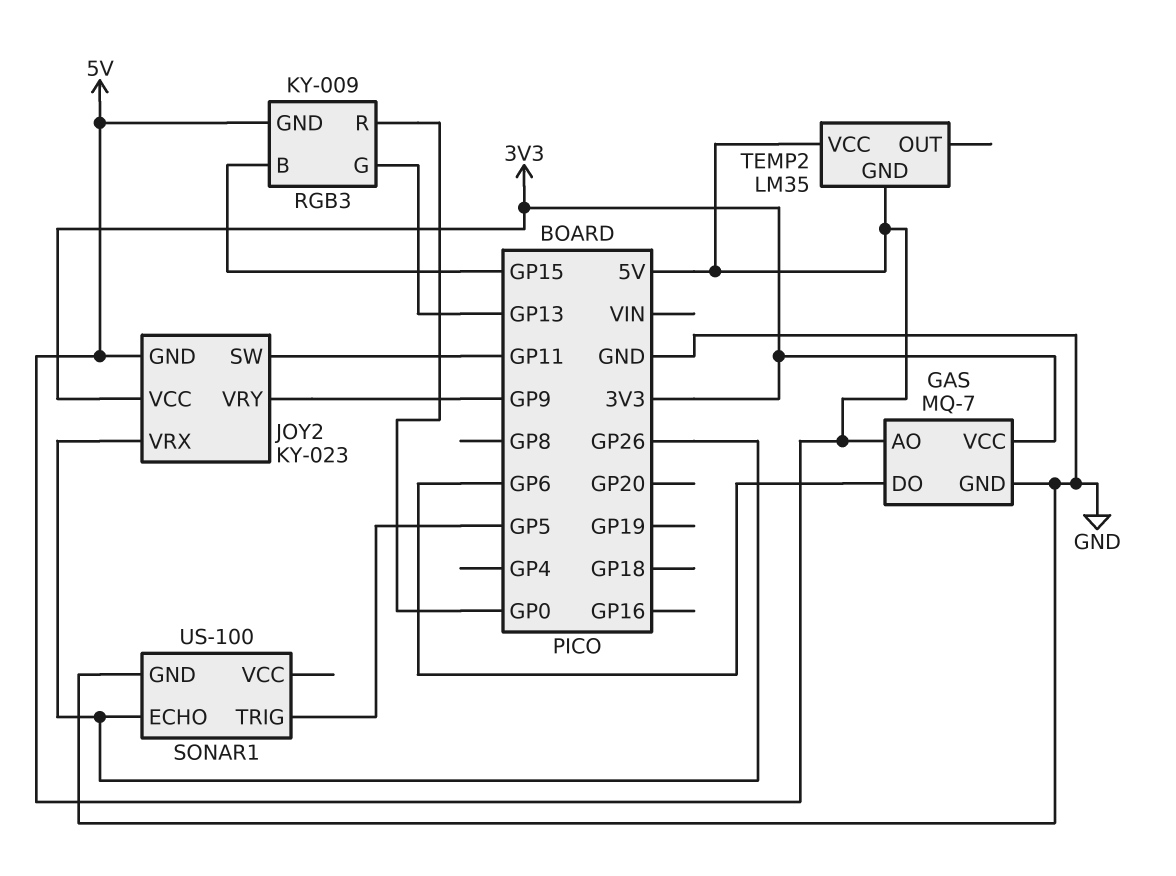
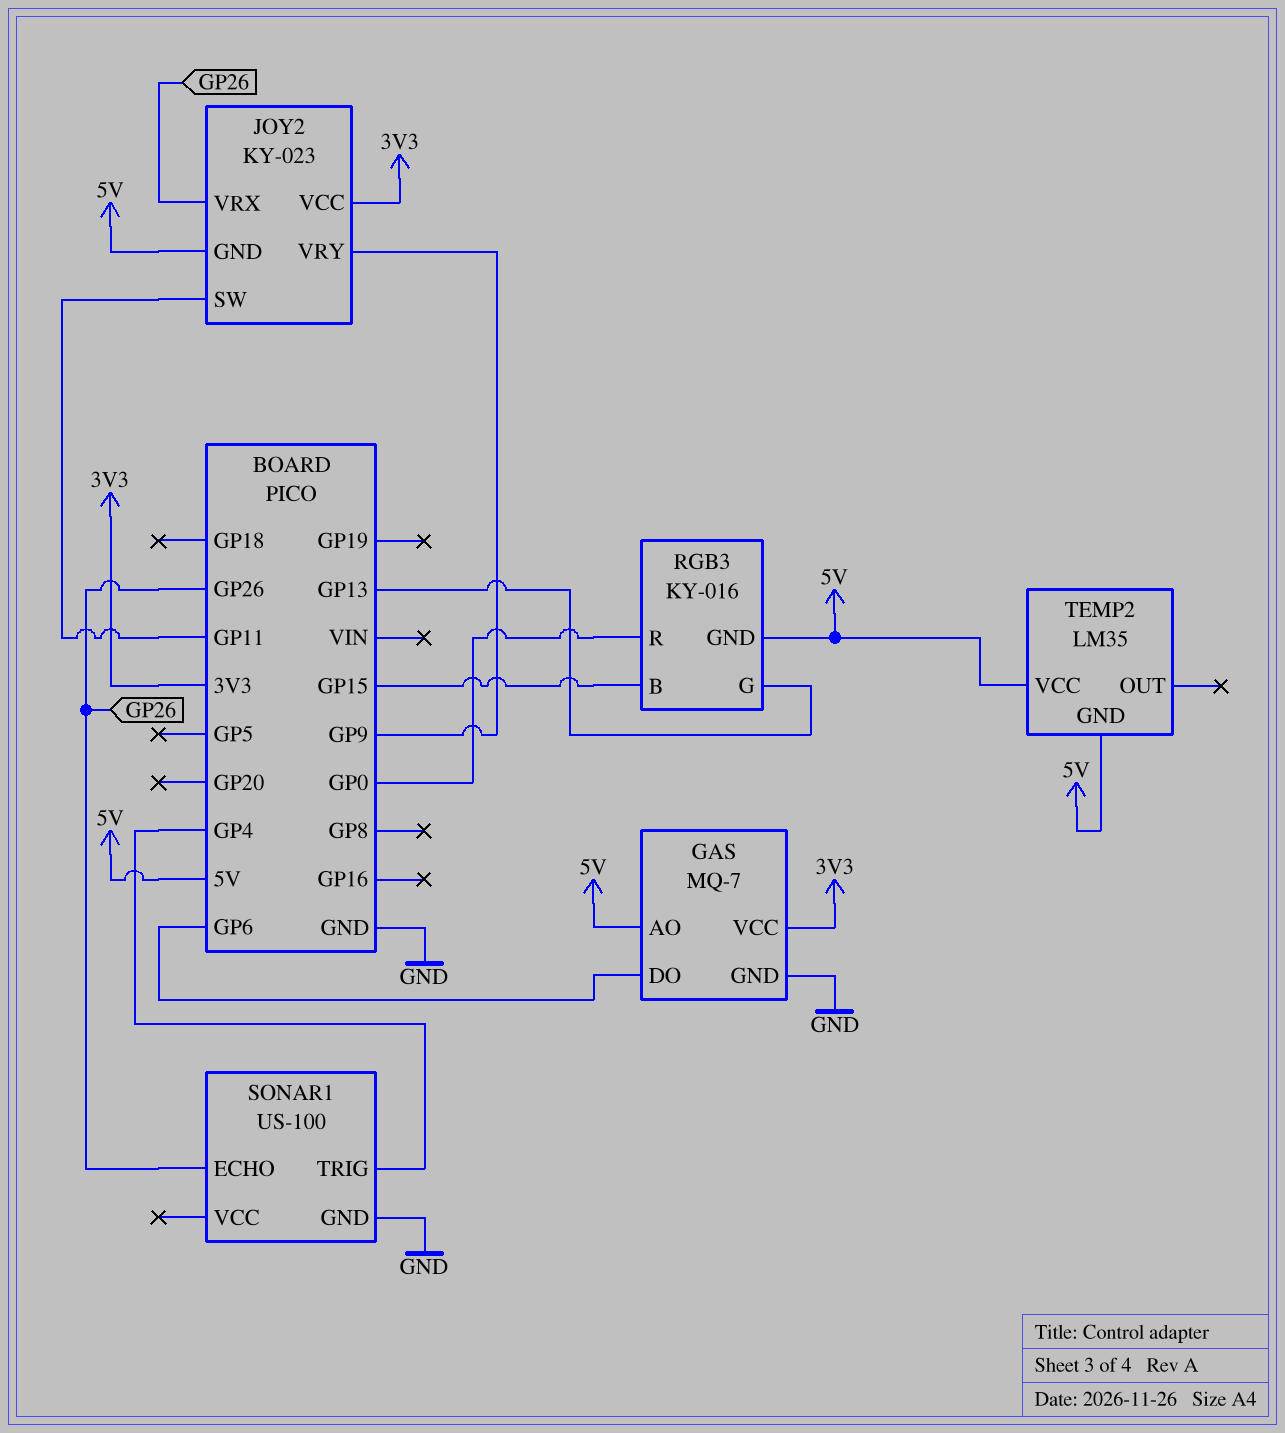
RGB3: KY-009 -> KY-016
SONAR1 pin TRIG: GP5 -> GP4

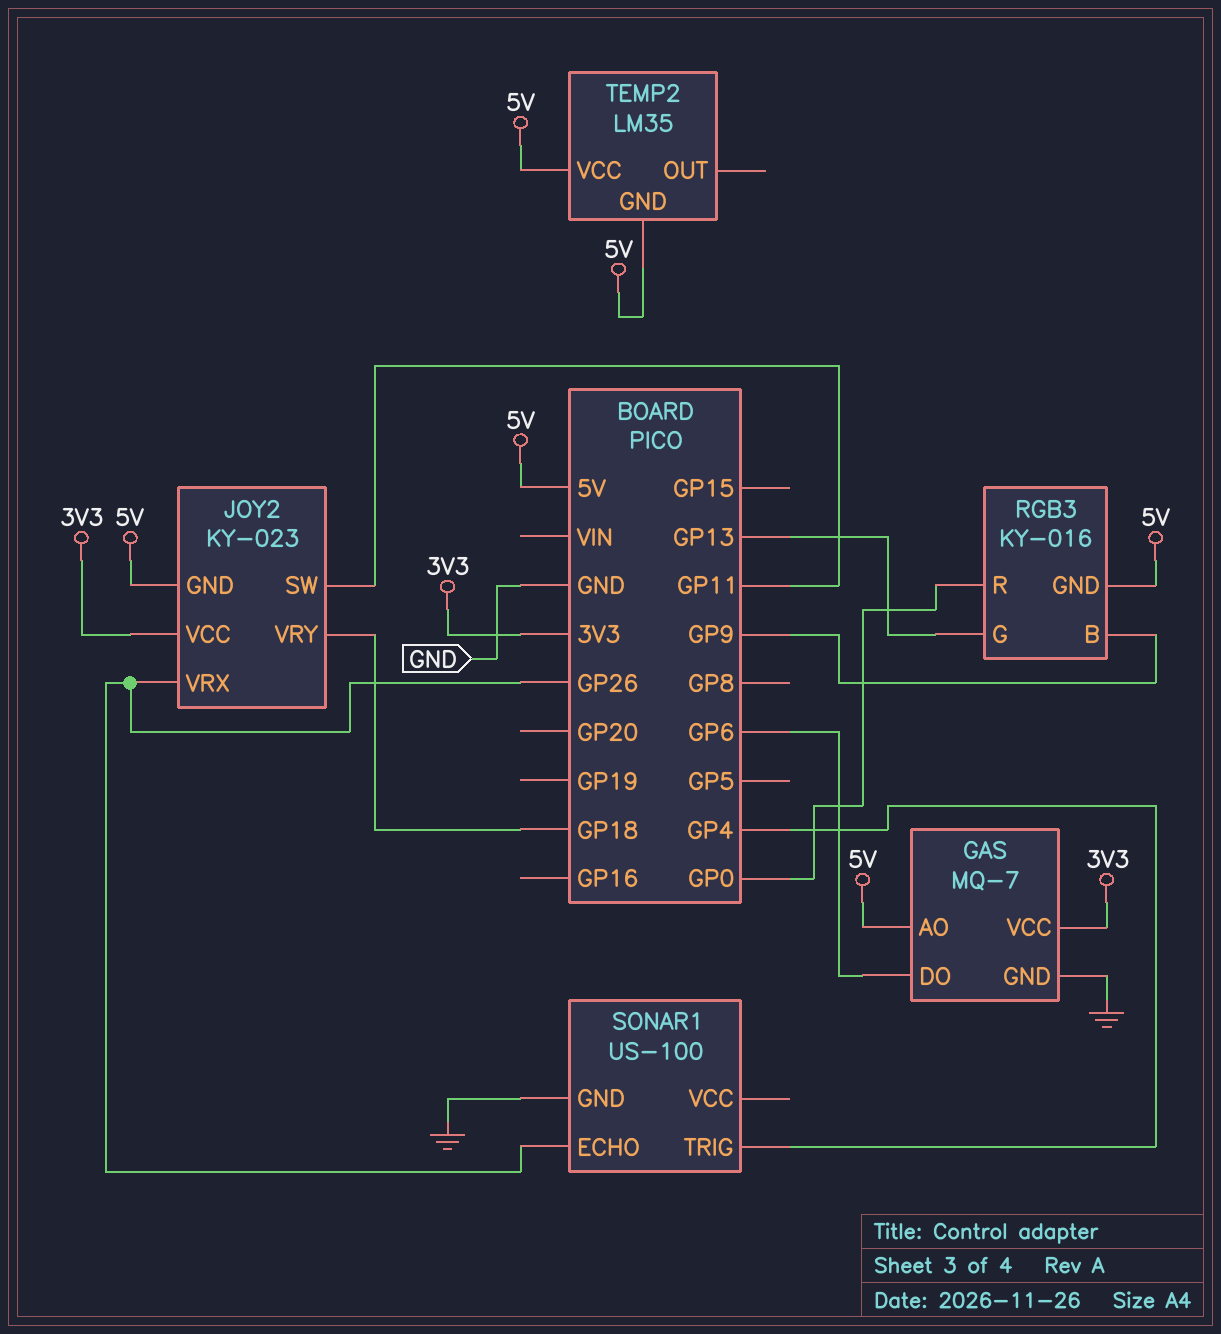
JOY2 pin VRY: GP9 -> GP18
RGB3 pin B: GP15 -> GP9

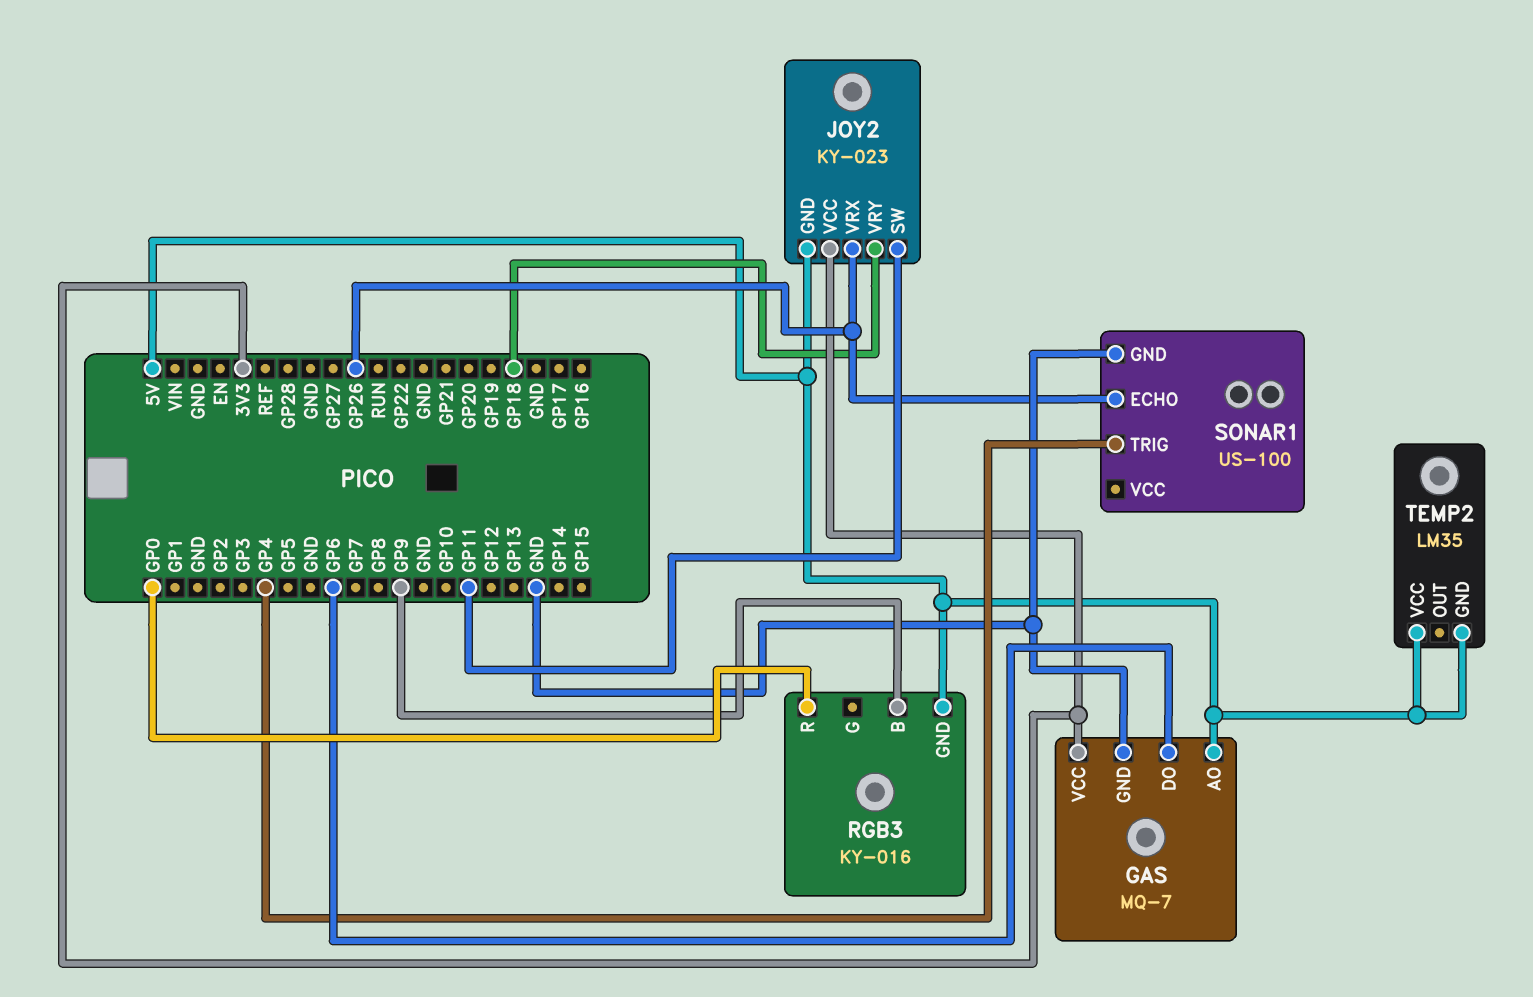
RGB3 pin G: GP13 -> none

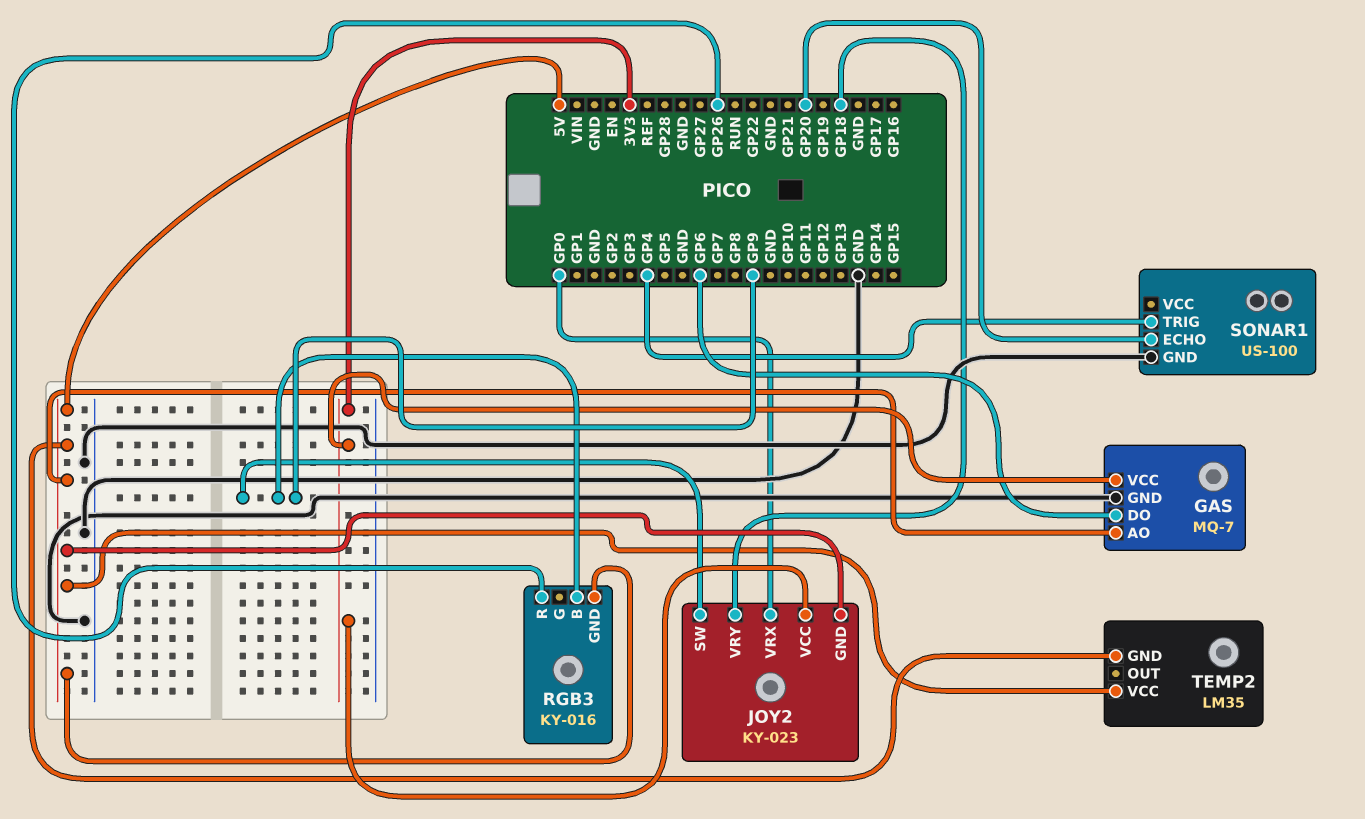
JOY2 pin SW: GP11 -> GP9
JOY2 pin VRX: GP26 -> GP0
RGB3 pin R: GP0 -> GP26
SONAR1 pin ECHO: GP26 -> GP20

